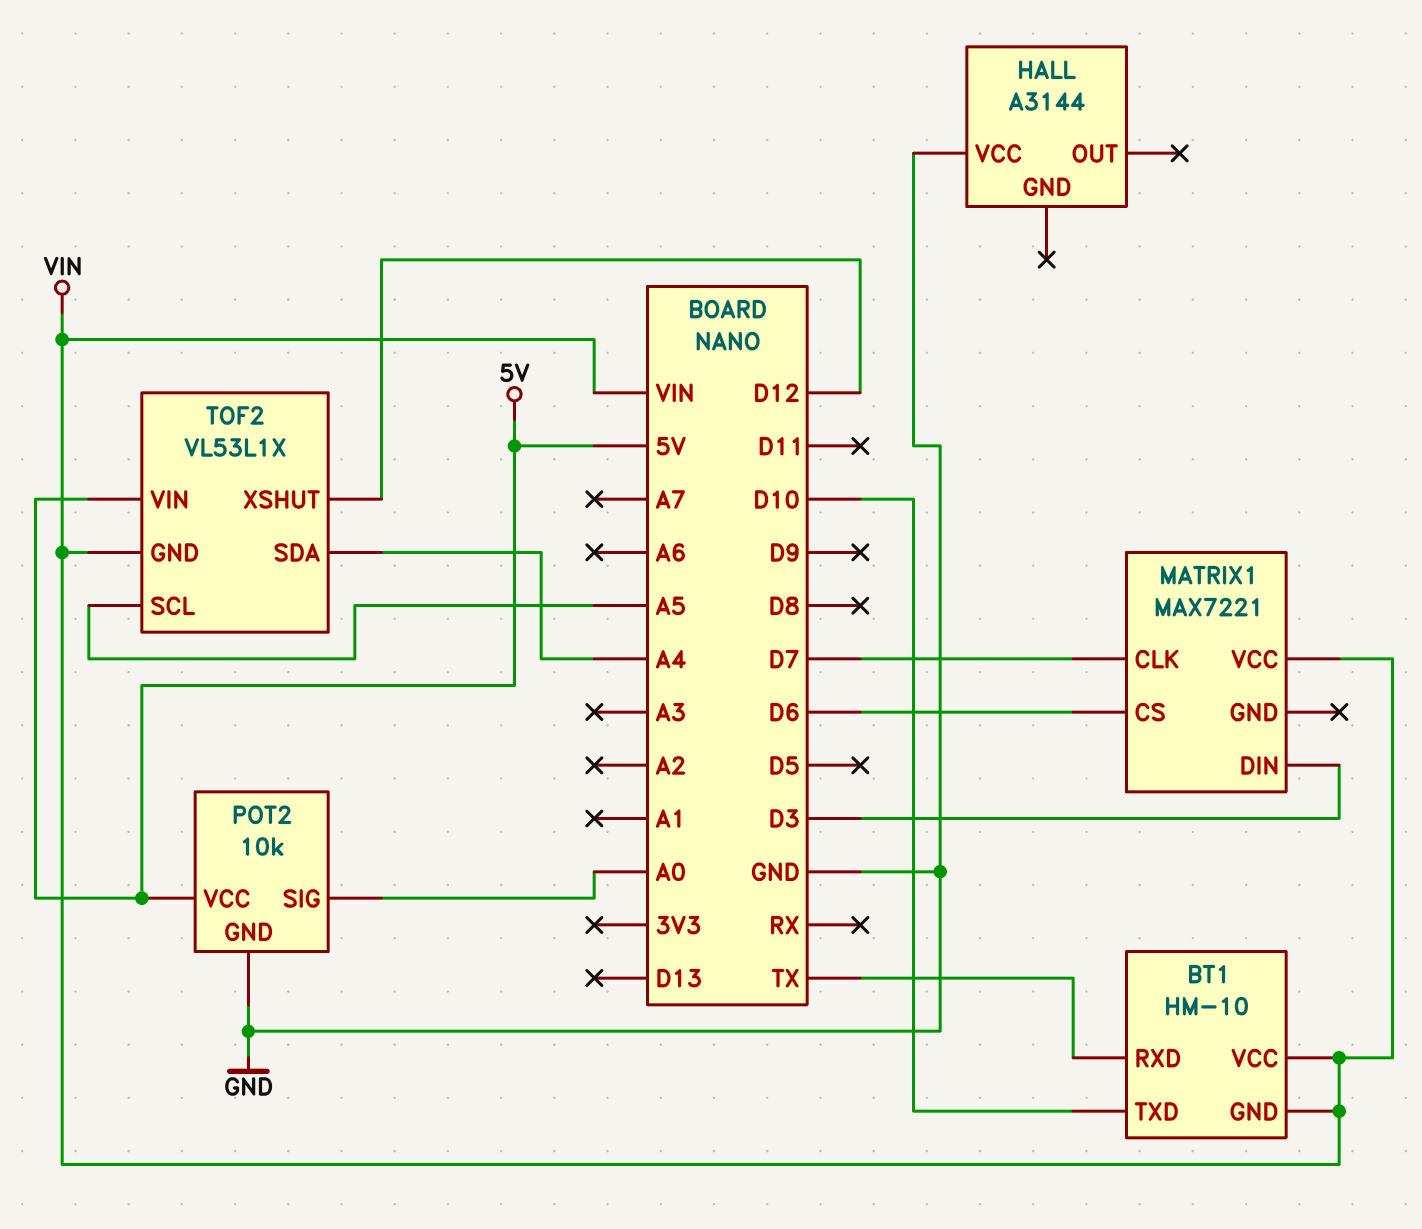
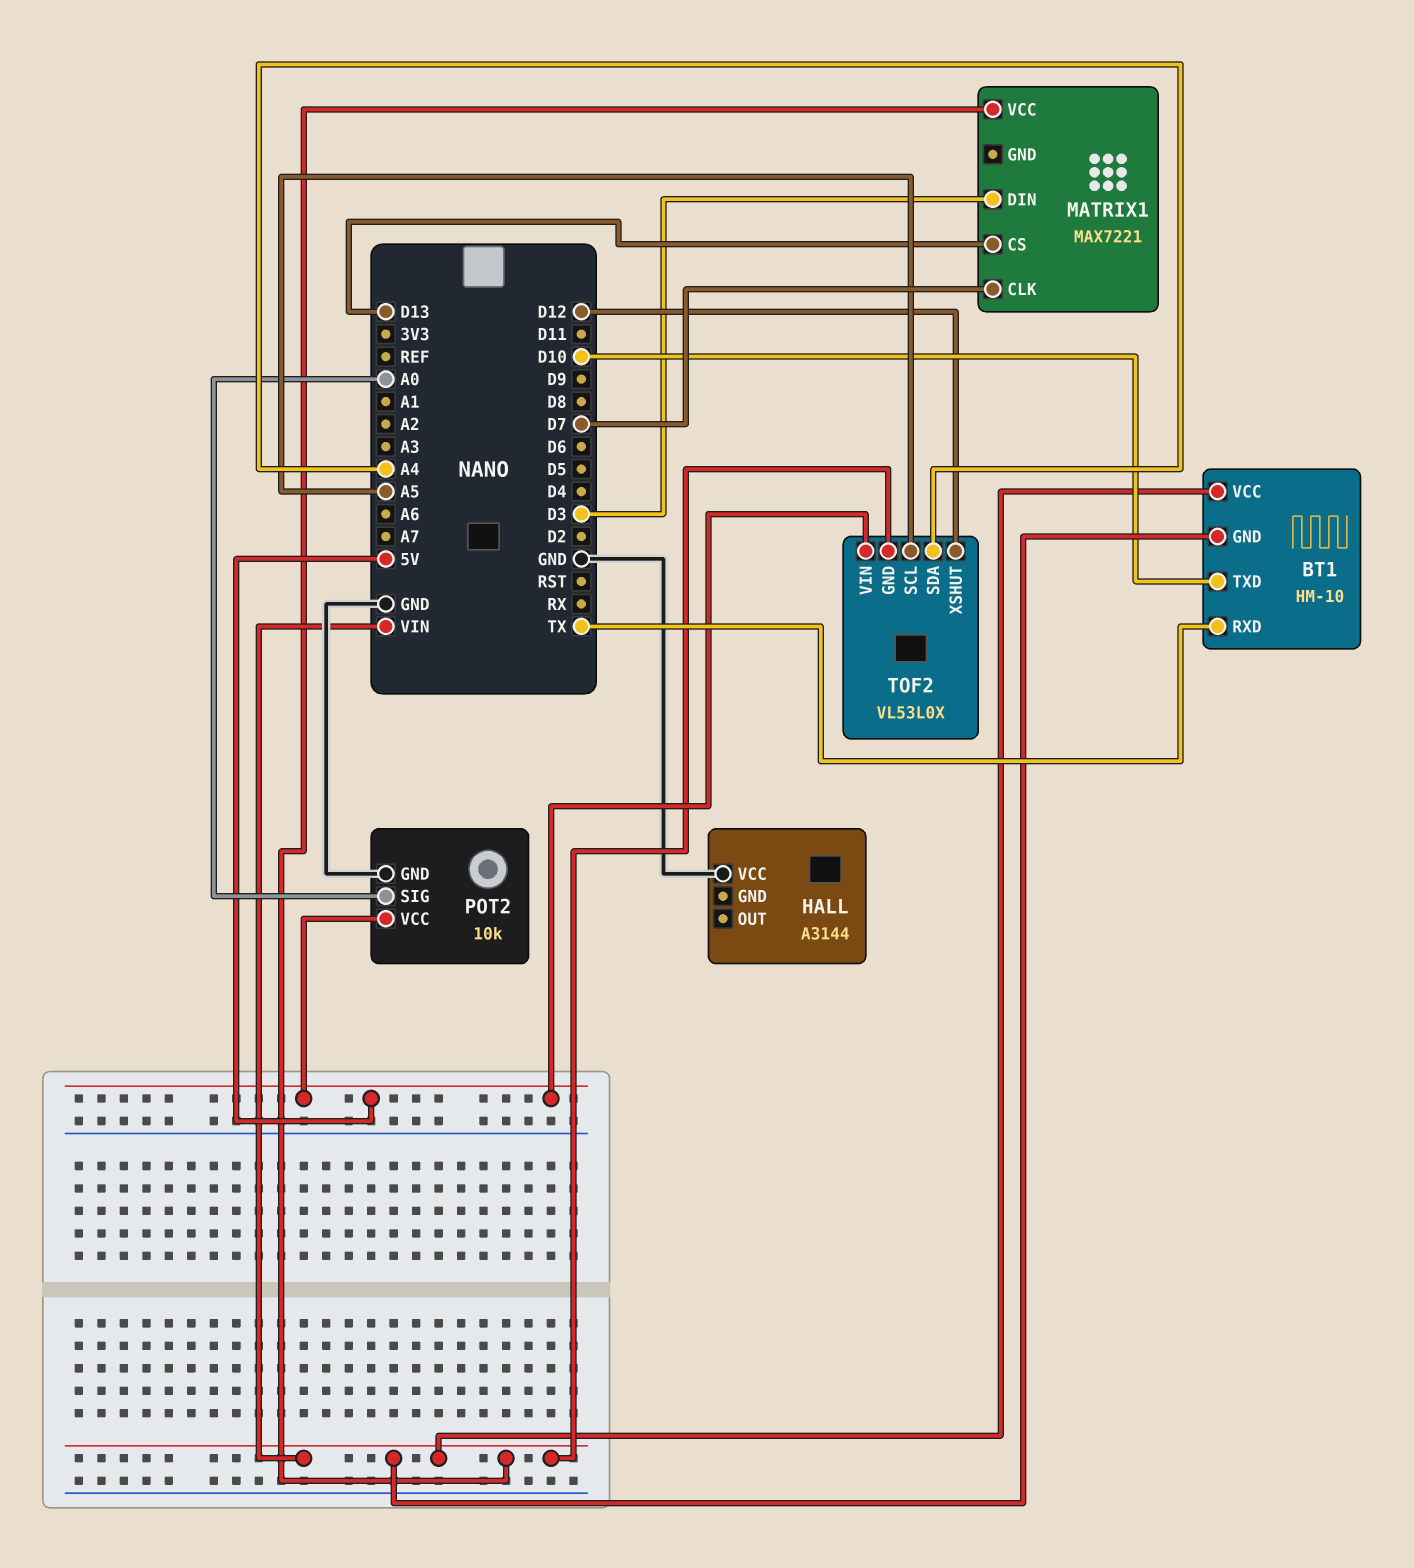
MATRIX1 pin CS: D6 -> D13
TOF2: VL53L1X -> VL53L0X

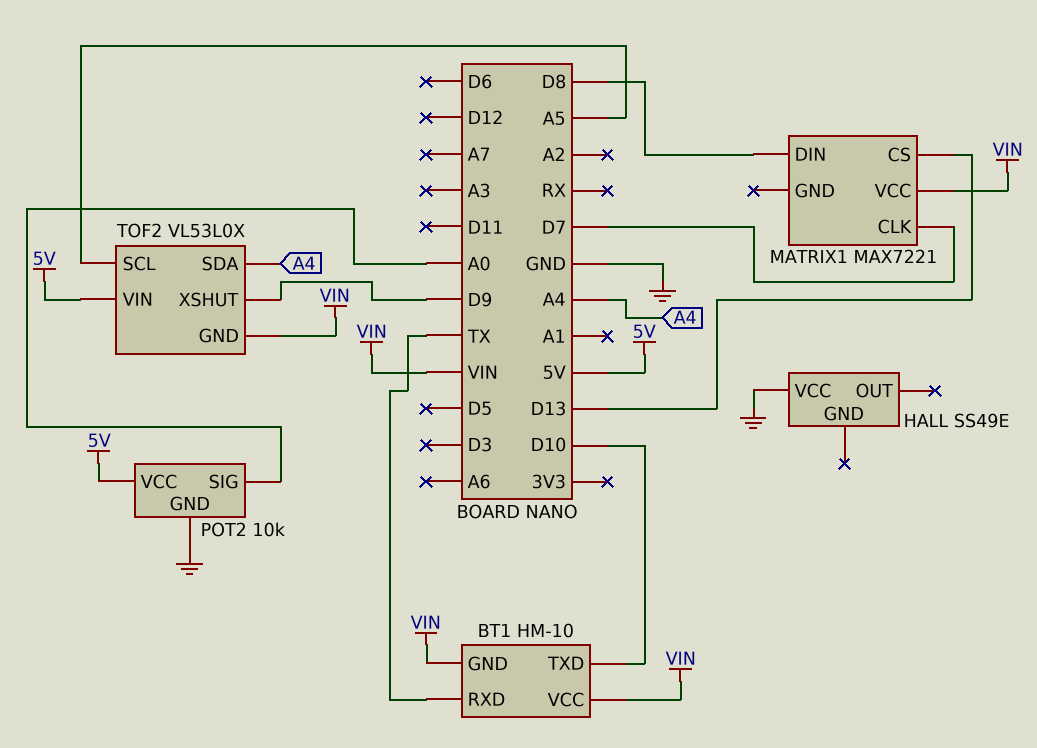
HALL: A3144 -> SS49E
MATRIX1 pin DIN: D3 -> D8
TOF2 pin XSHUT: D12 -> D9

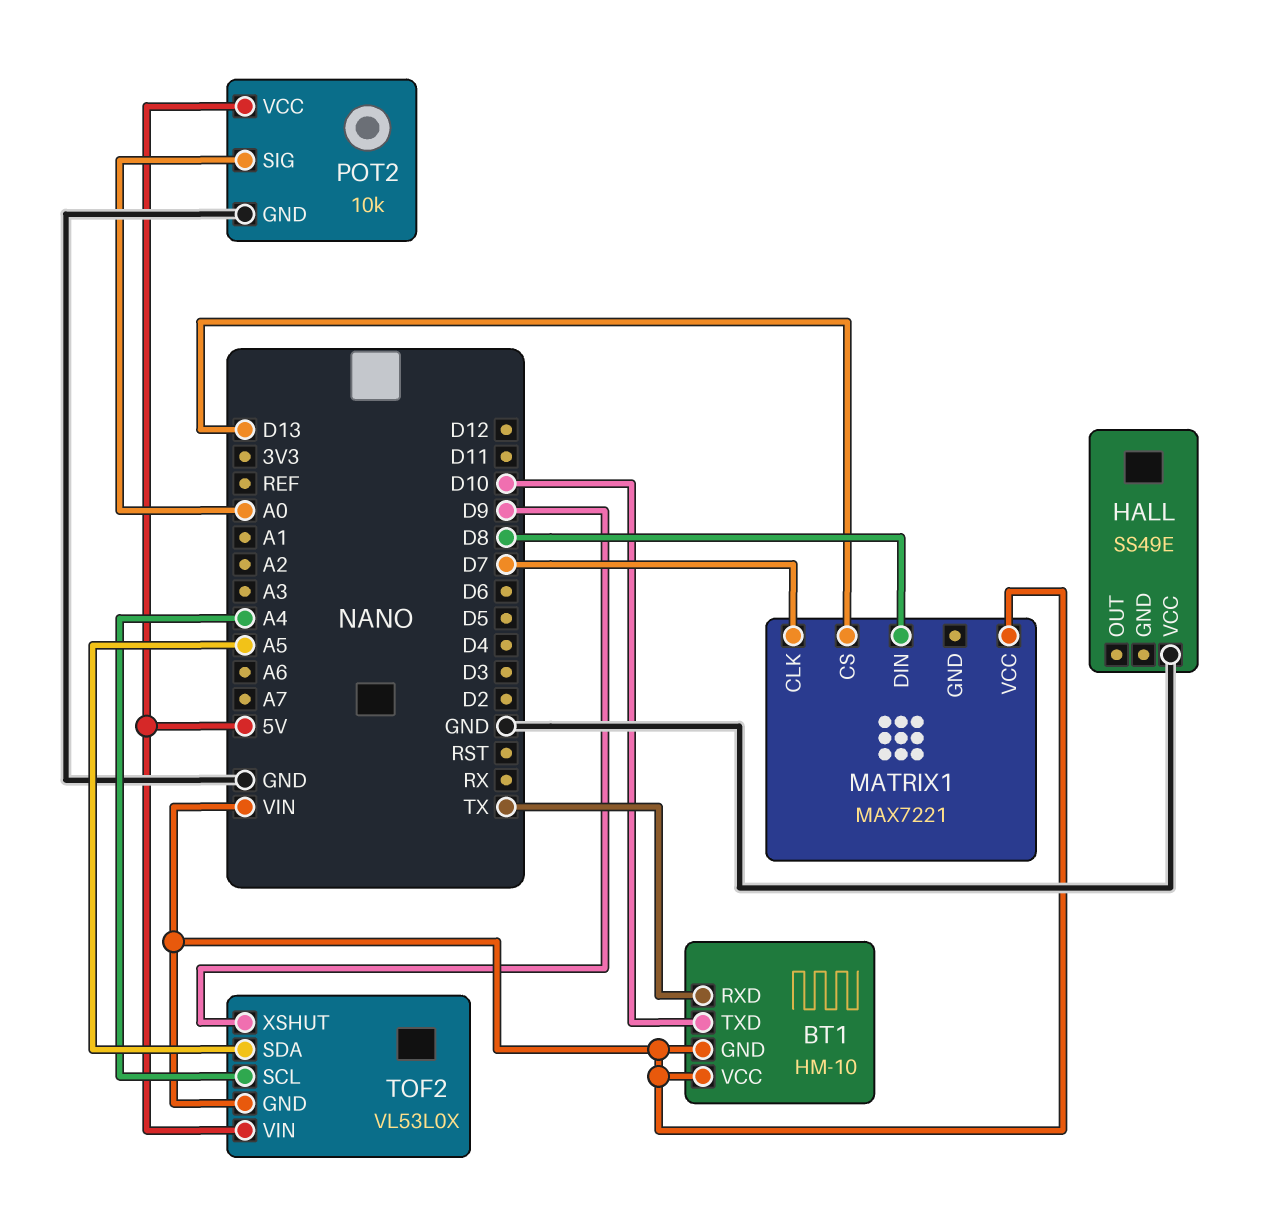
TOF2 pin SCL: A5 -> A4
TOF2 pin SDA: A4 -> A5

